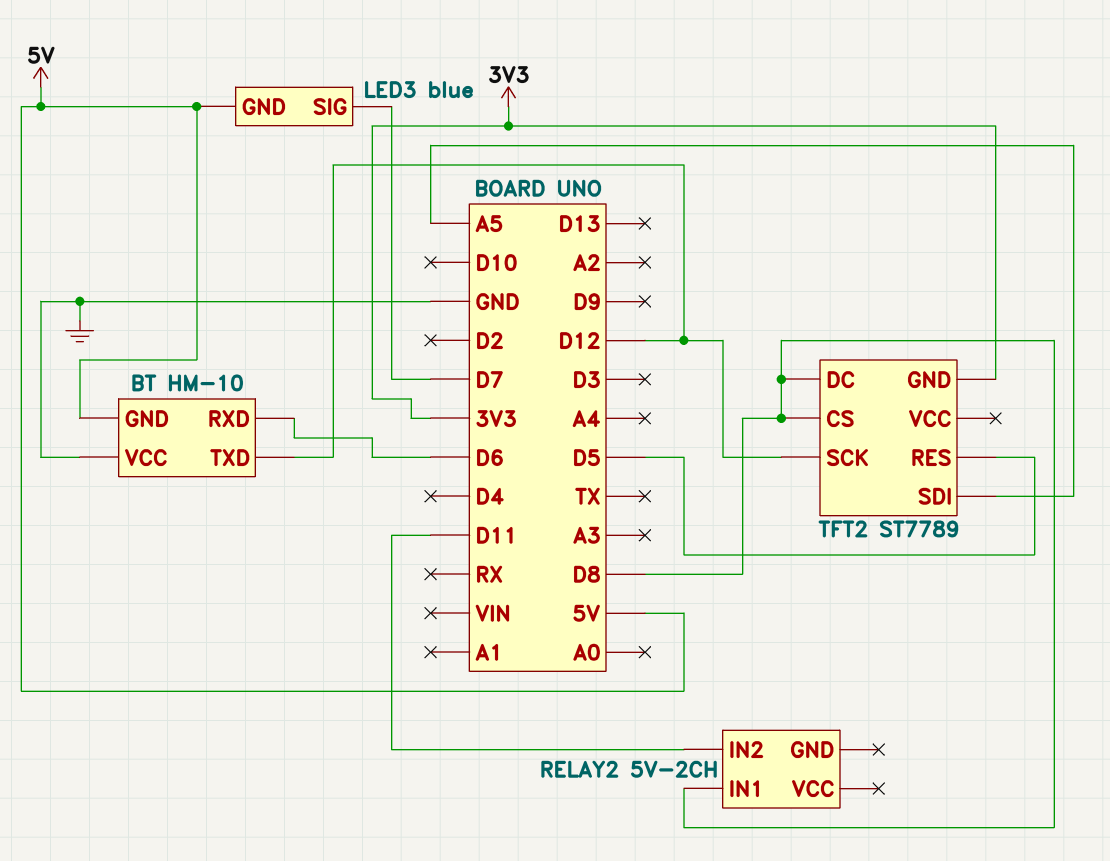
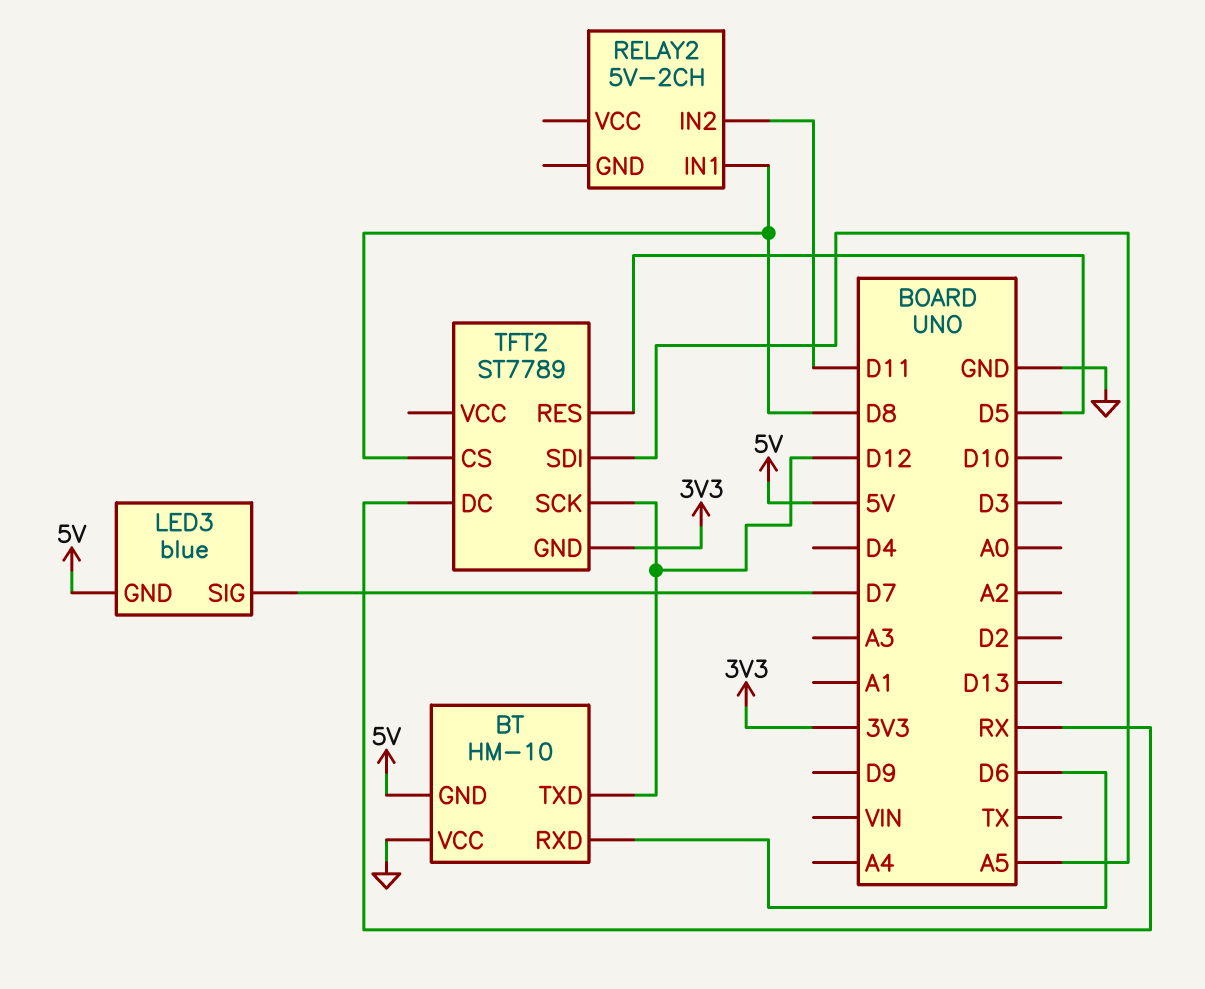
TFT2 pin DC: D8 -> RX

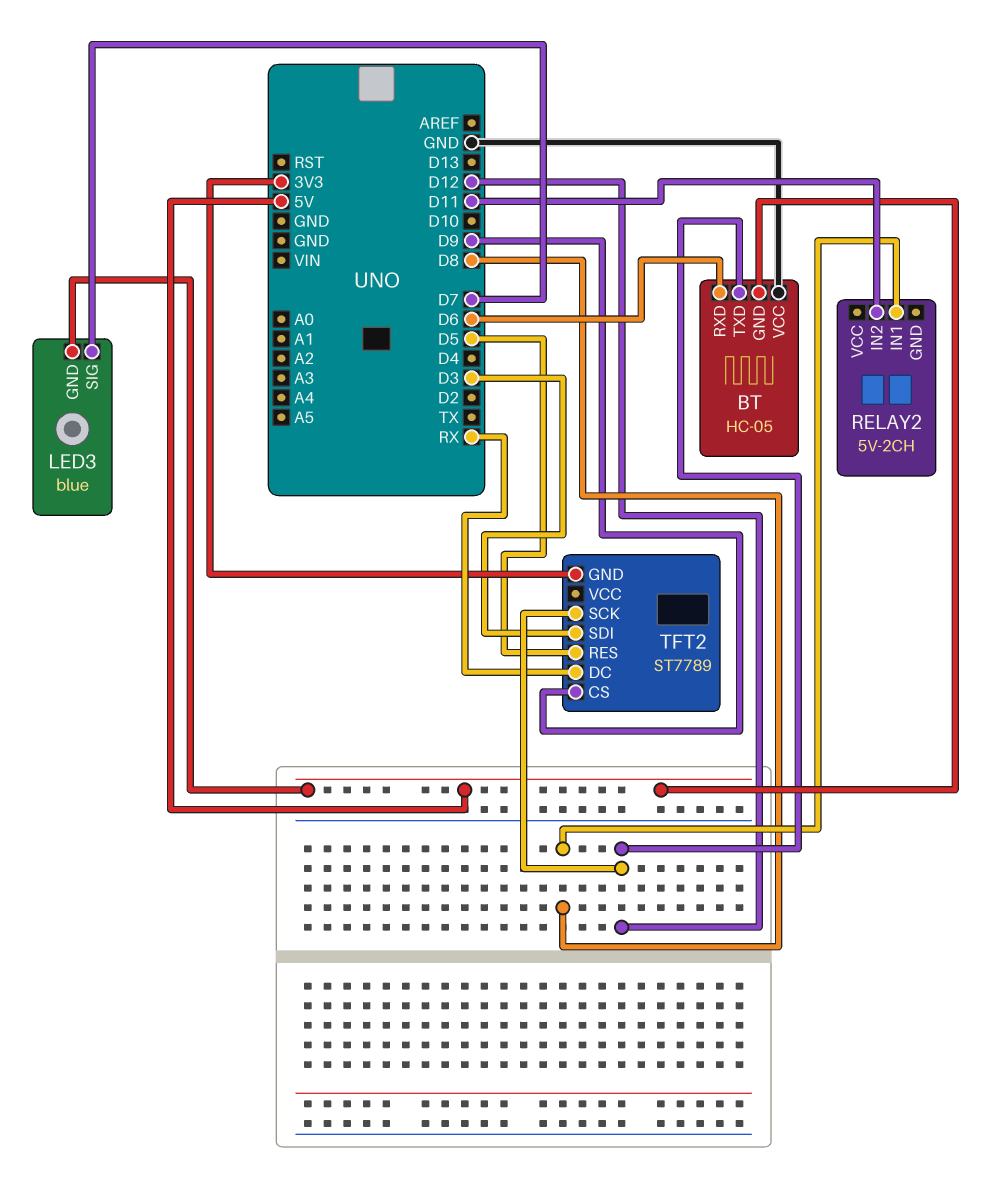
BT: HM-10 -> HC-05
TFT2 pin CS: D8 -> D9
TFT2 pin SDI: A5 -> D3

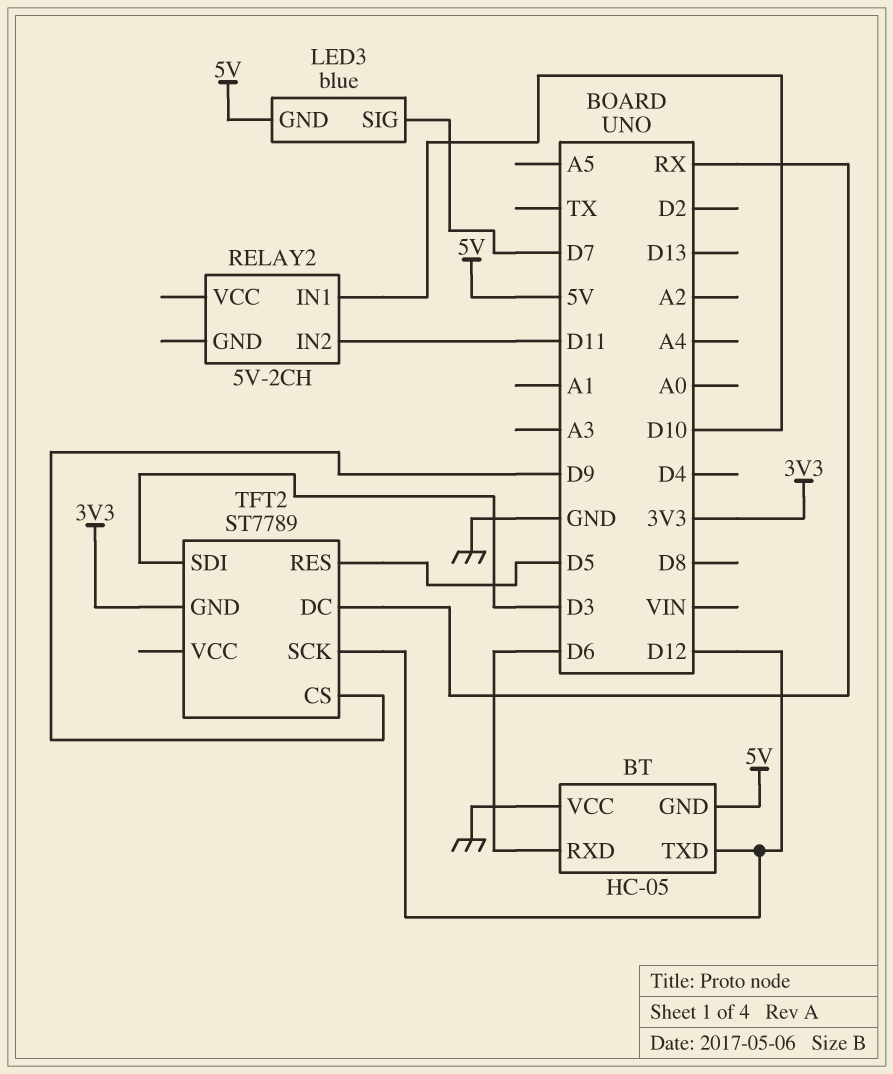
RELAY2 pin IN1: D8 -> D10

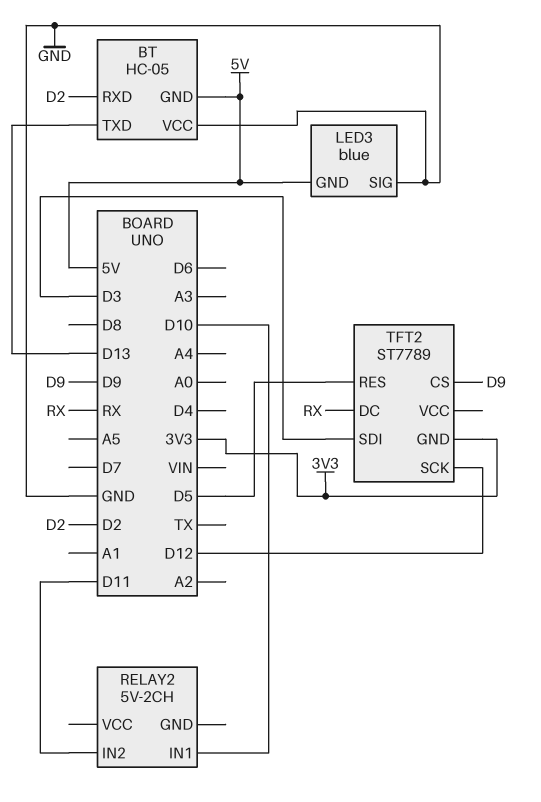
BT pin RXD: D6 -> D2
BT pin TXD: D12 -> D13
LED3 pin SIG: D7 -> GND

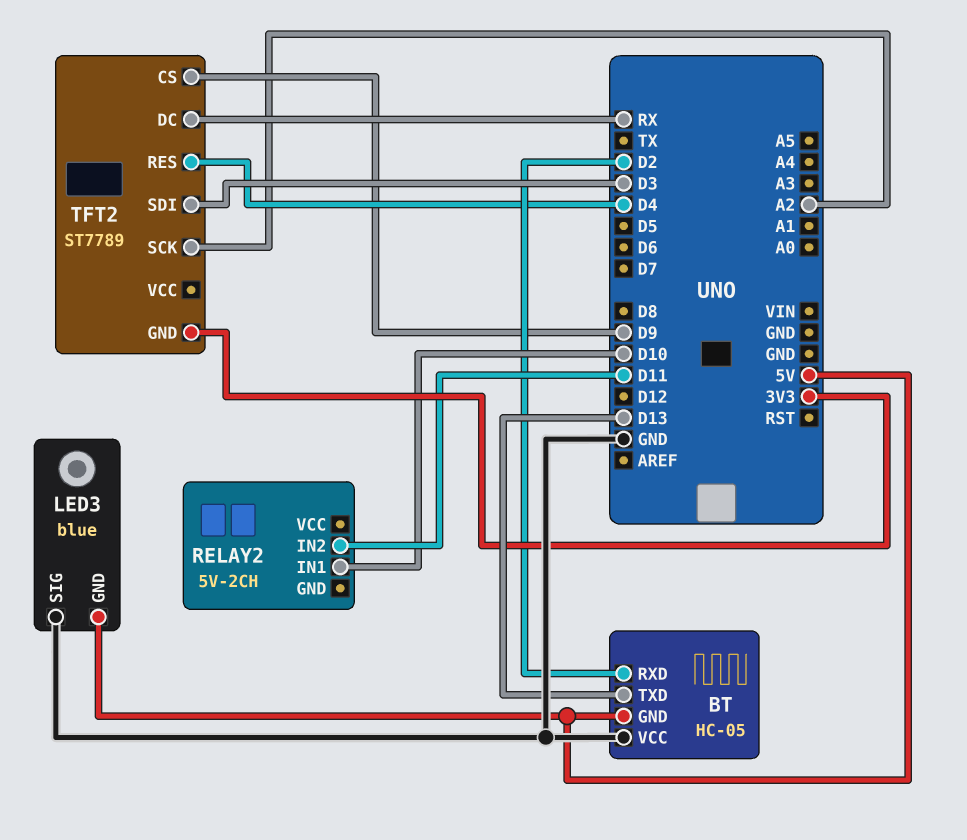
TFT2 pin RES: D5 -> D4
TFT2 pin SCK: D12 -> A2

